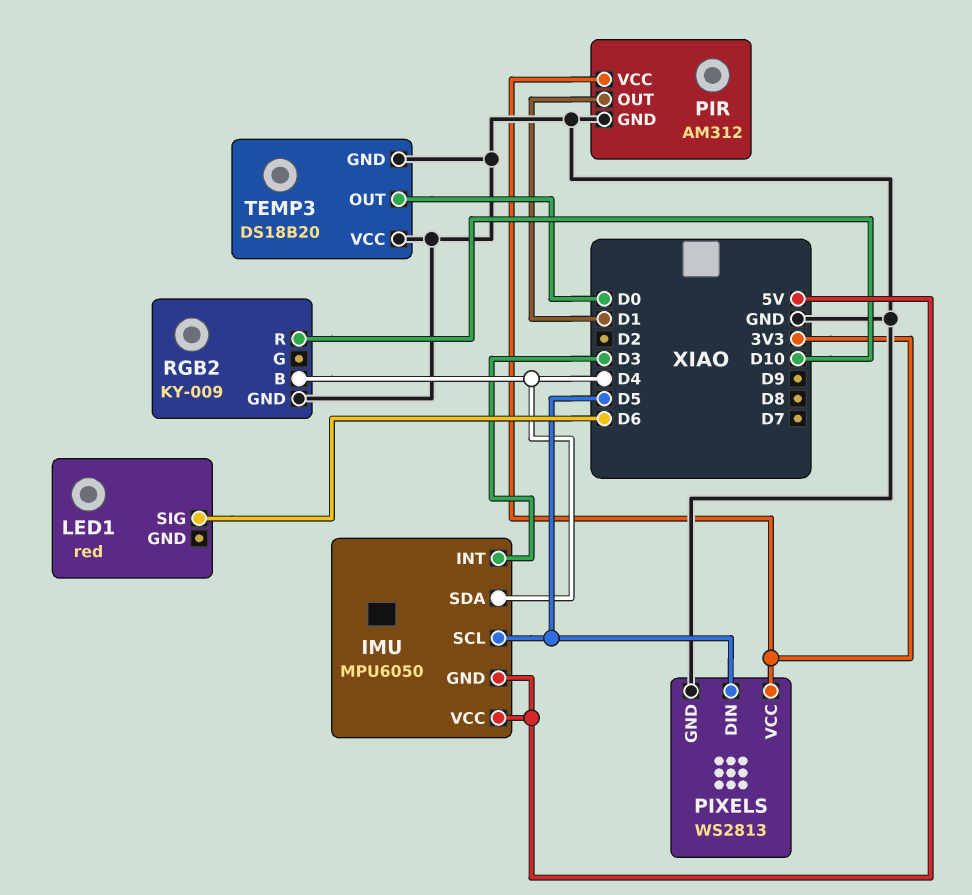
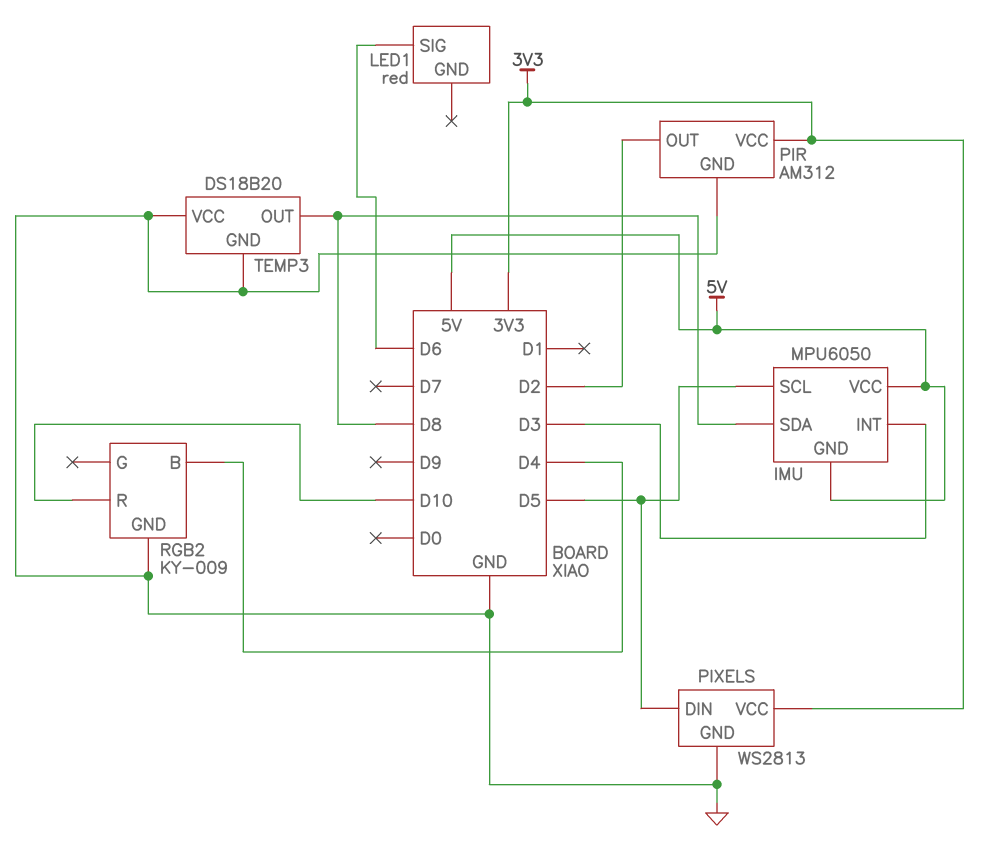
IMU pin SDA: D4 -> D8
PIR pin OUT: D1 -> D2
TEMP3 pin OUT: D0 -> D8

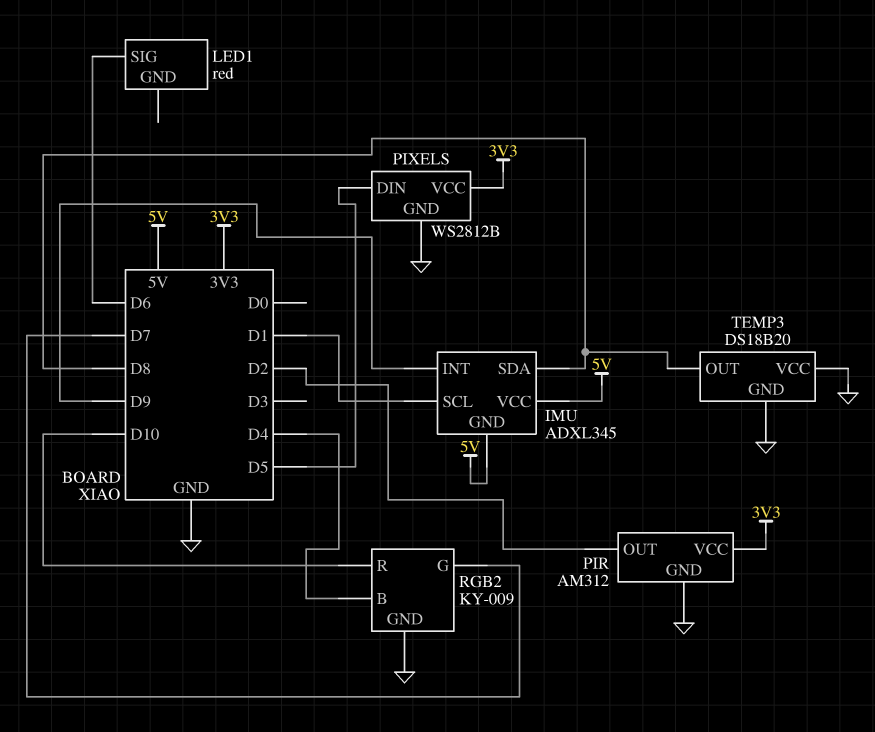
IMU: MPU6050 -> ADXL345
IMU pin INT: D3 -> D9
IMU pin SCL: D5 -> D1
PIXELS: WS2813 -> WS2812B
RGB2 pin G: none -> D7

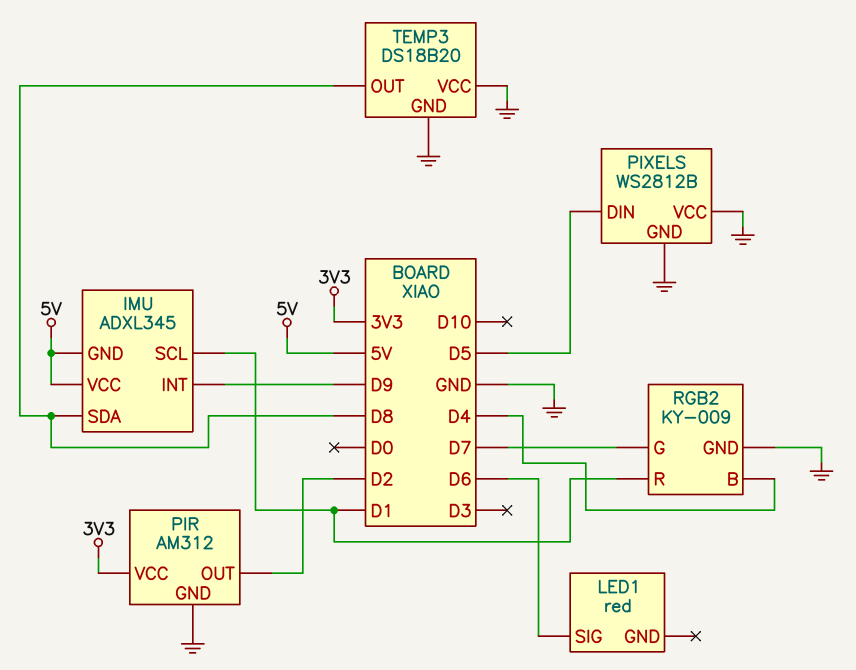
PIXELS pin VCC: 3V3 -> GND
RGB2 pin R: D10 -> D1

